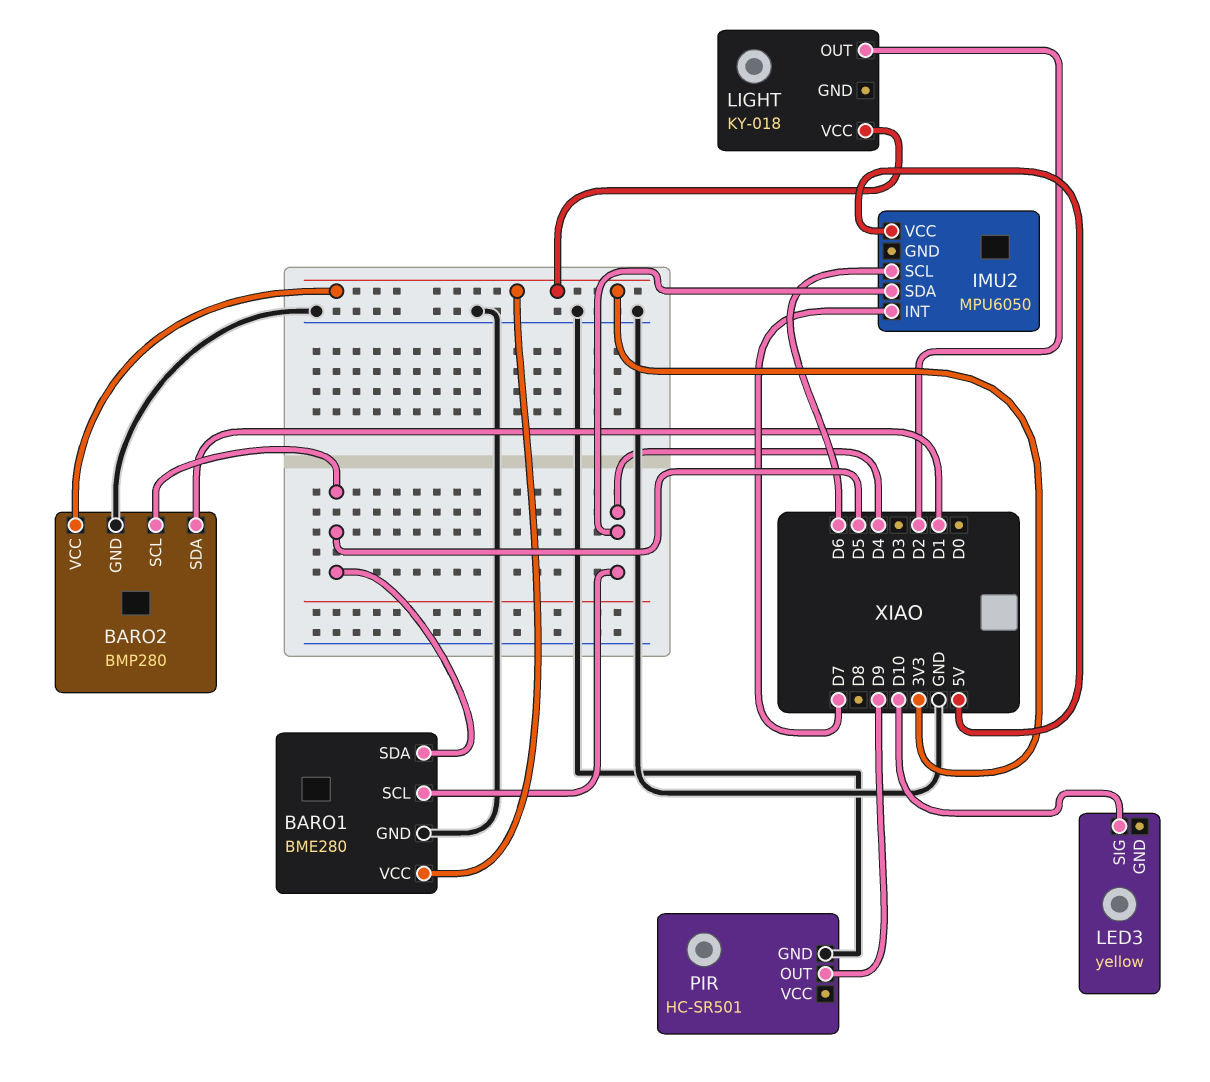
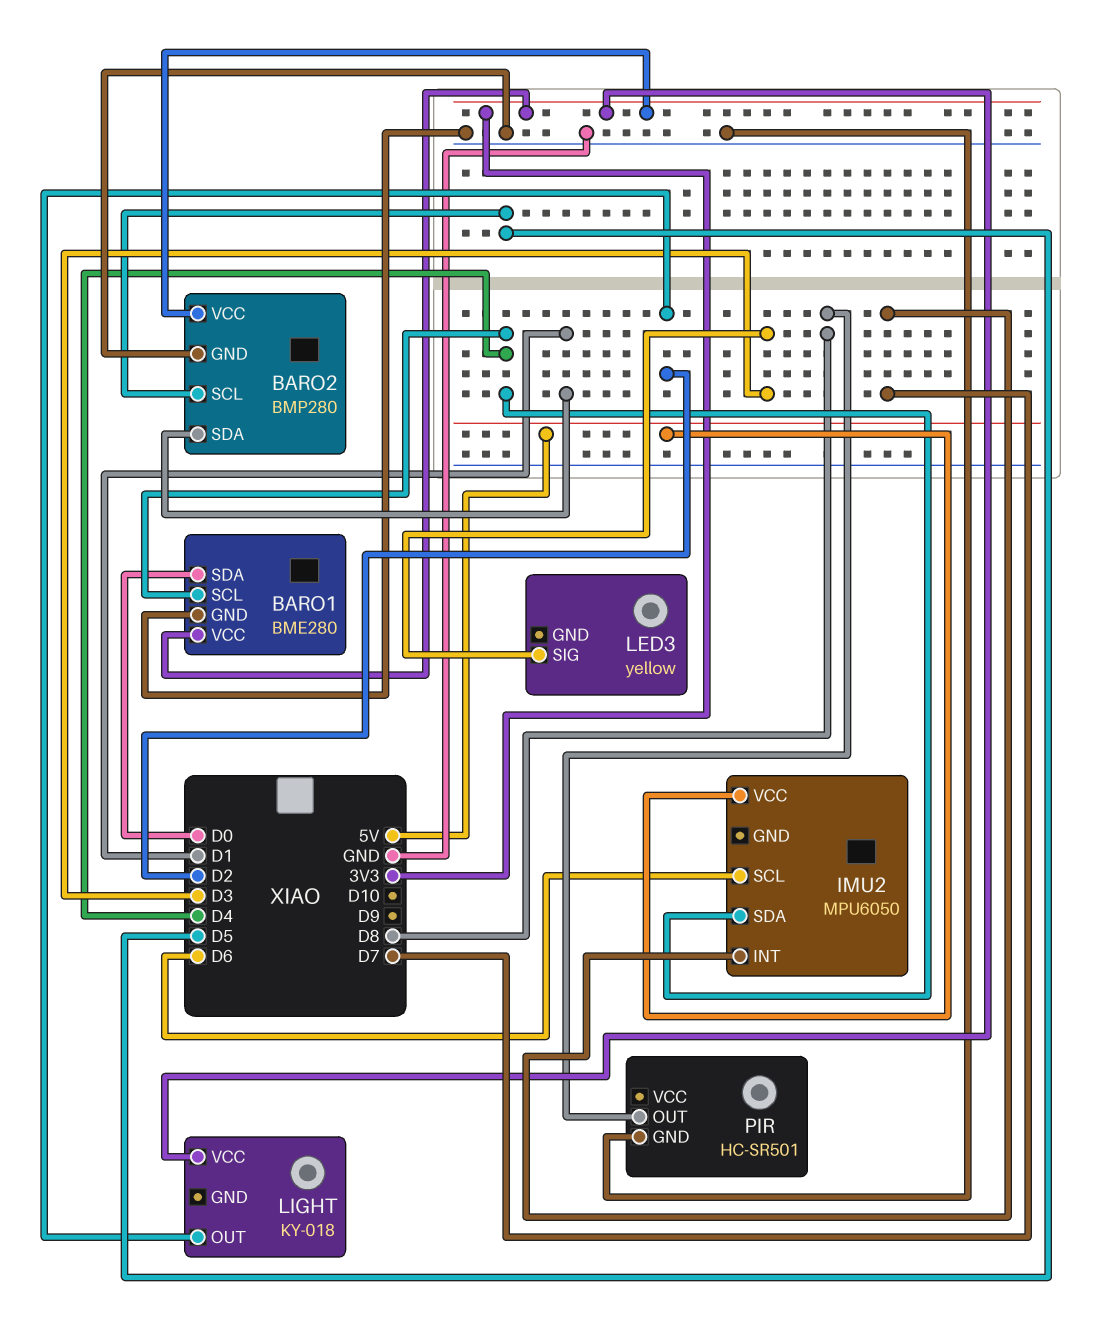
BARO1 pin SDA: D5 -> D0
LED3 pin SIG: D10 -> D3
PIR pin OUT: D9 -> D8

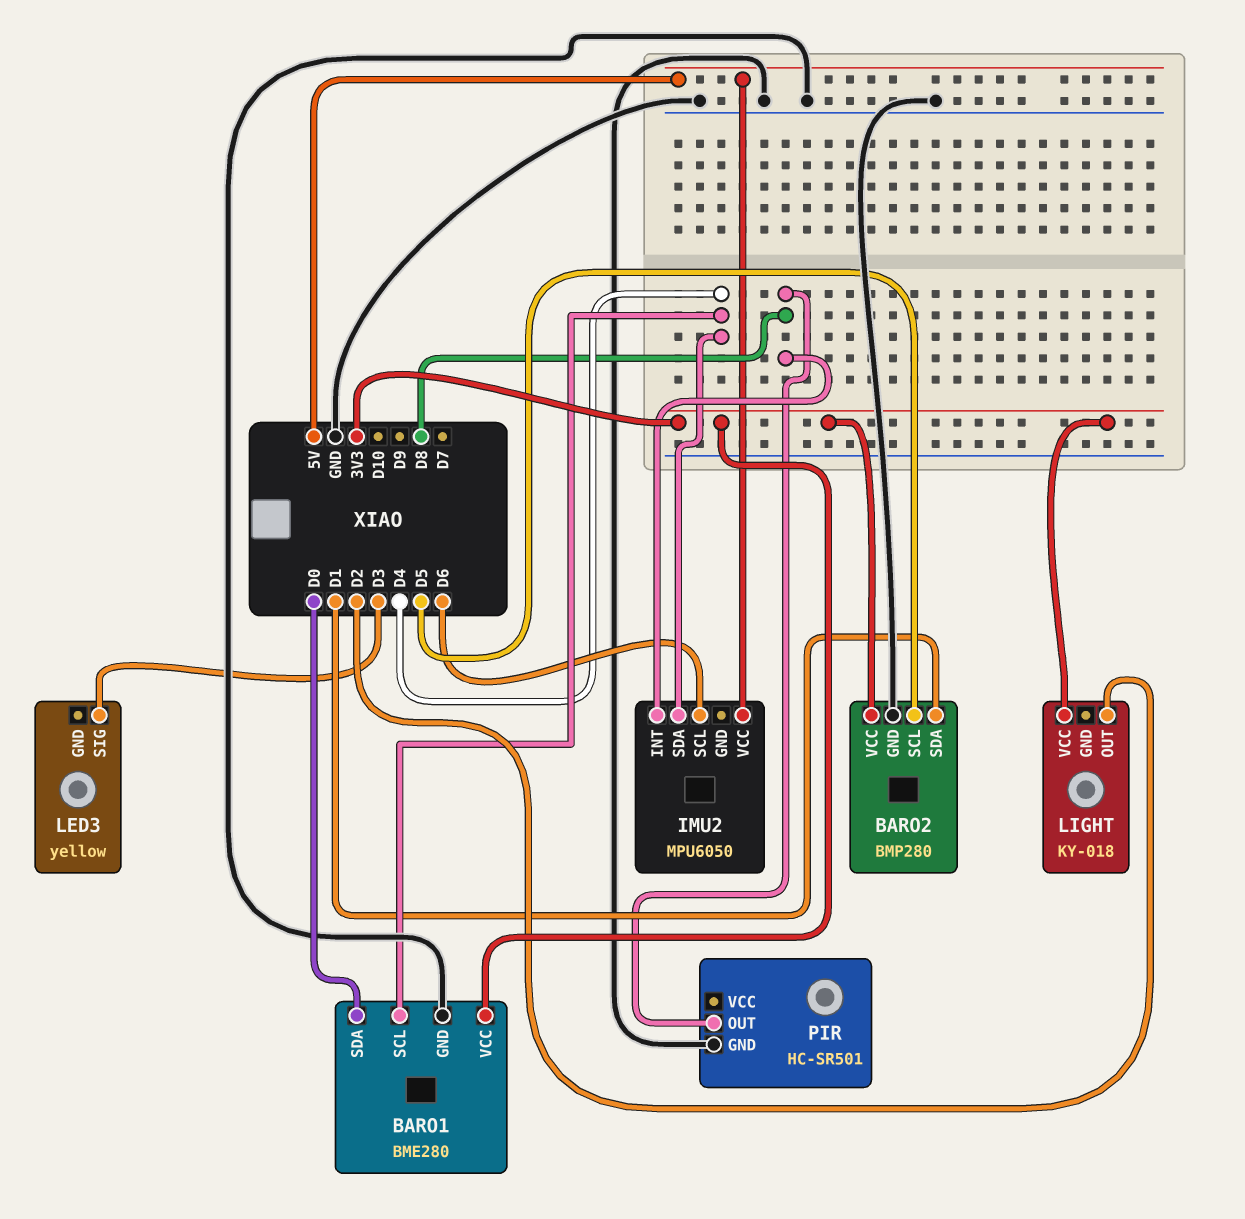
IMU2 pin INT: D7 -> D8

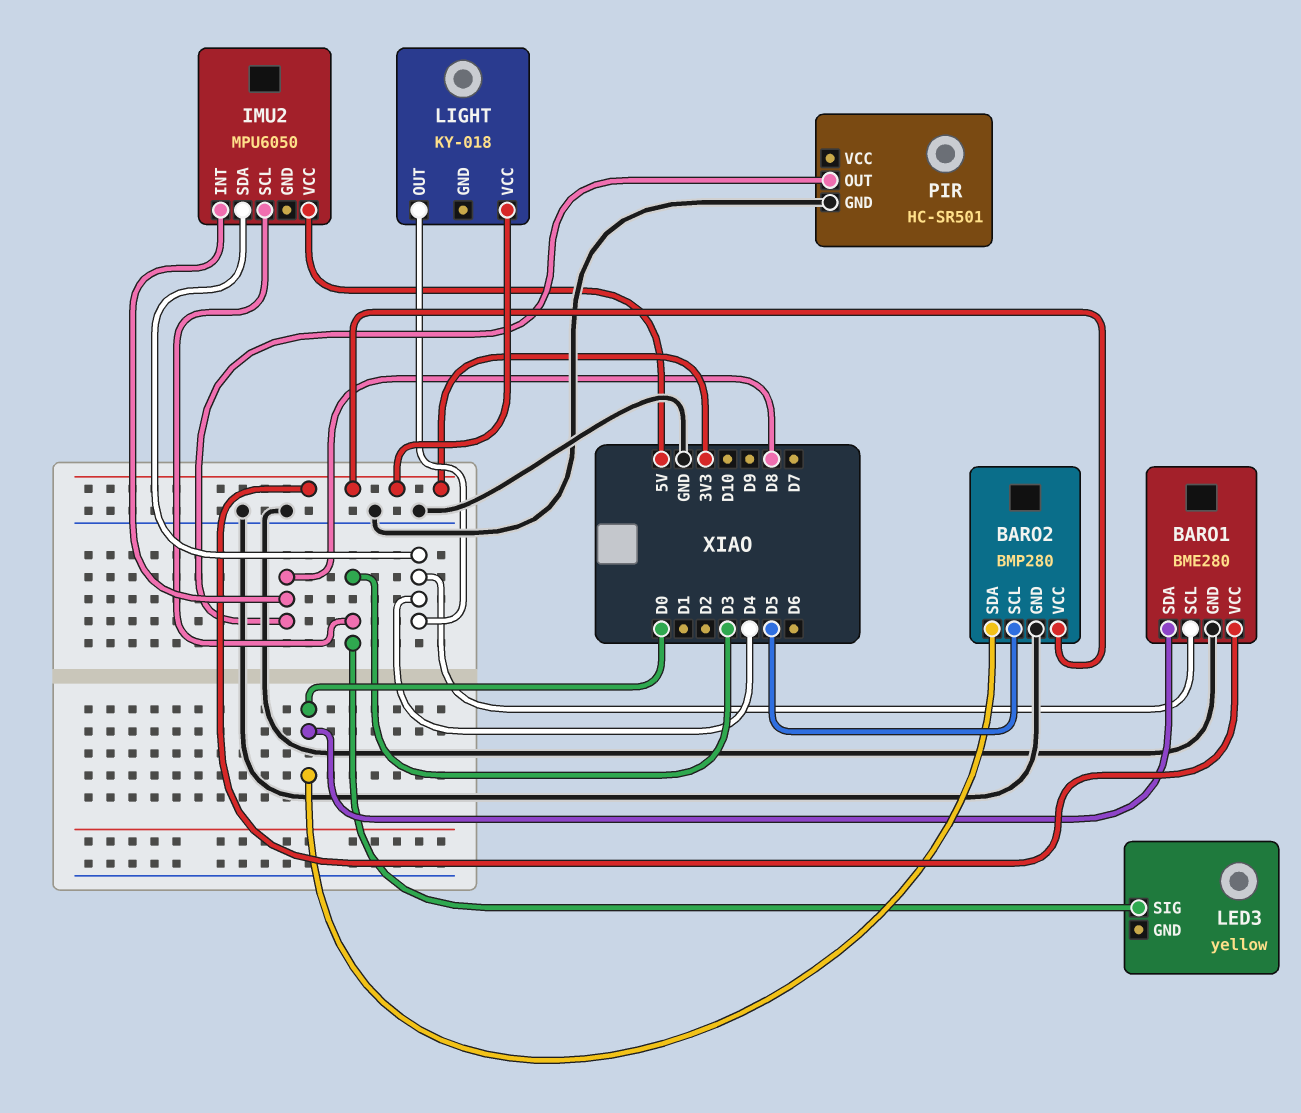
BARO2 pin SDA: D1 -> D0
IMU2 pin SCL: D6 -> D3
LIGHT pin OUT: D2 -> D4

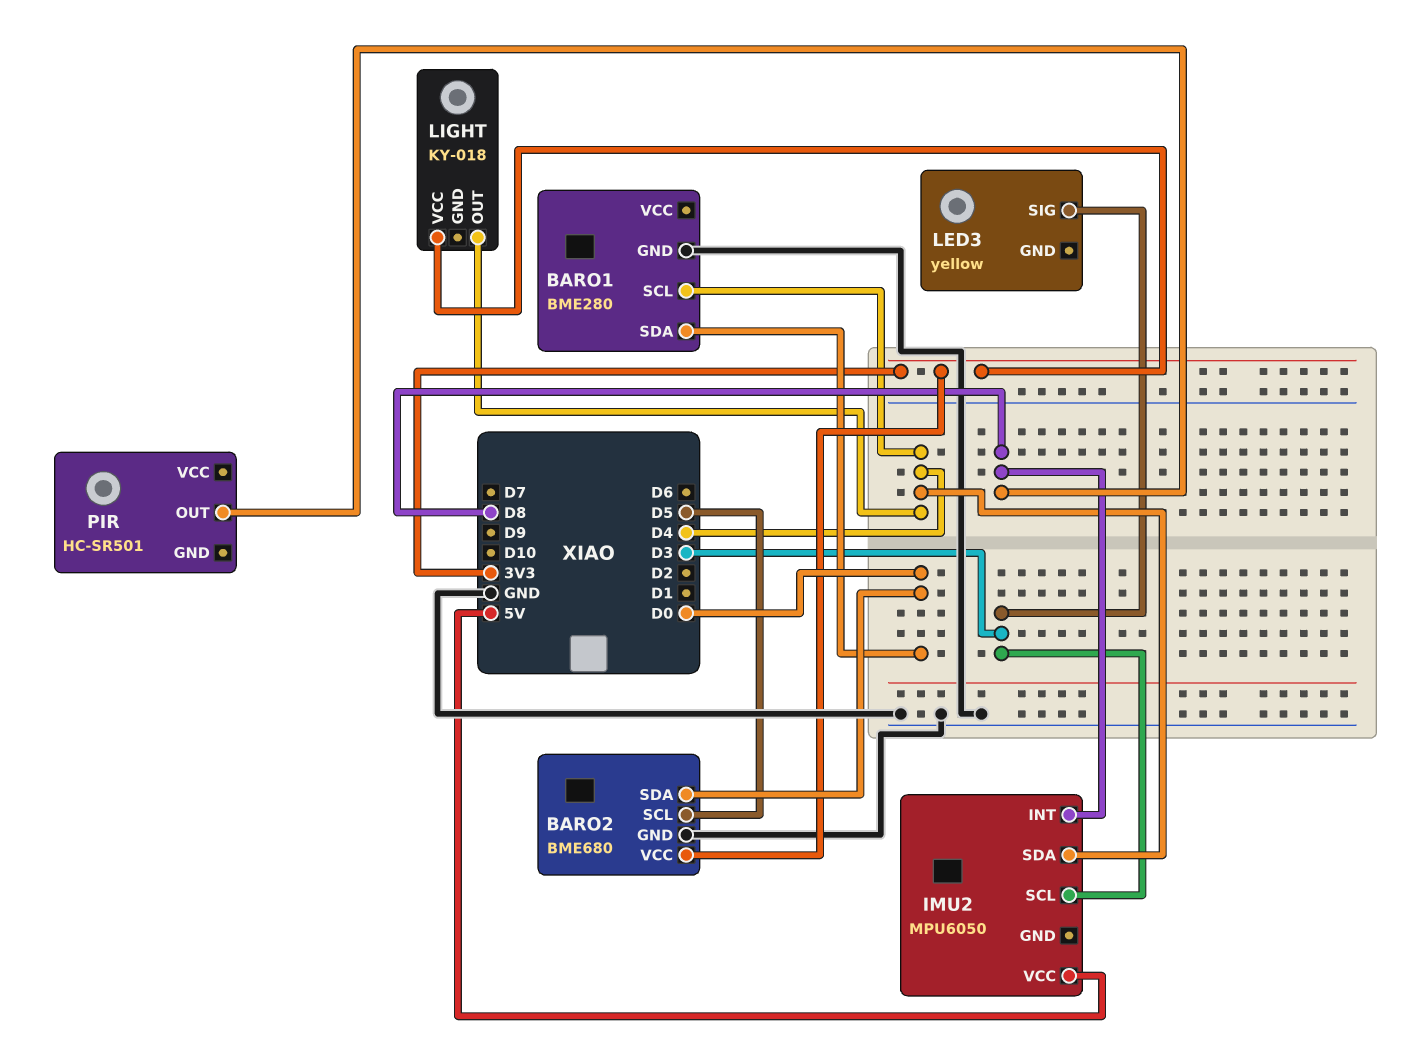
BARO1 pin VCC: 3V3 -> none
BARO2: BMP280 -> BME680
PIR pin GND: GND -> none

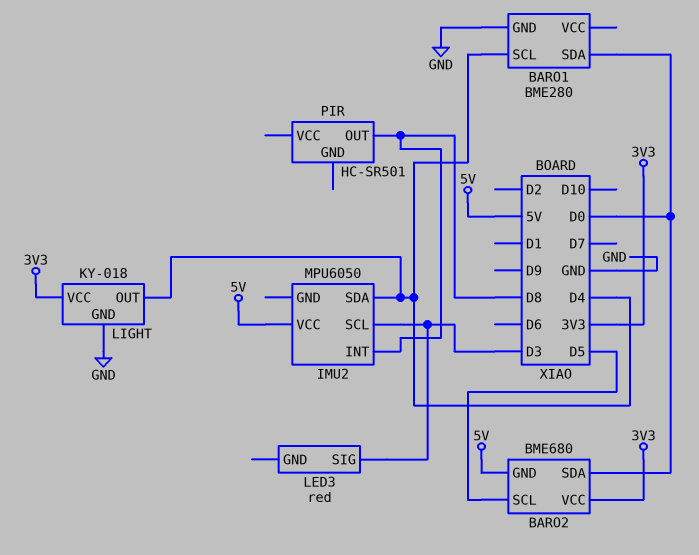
BARO2 pin GND: GND -> 5V
LED3: yellow -> red
LIGHT pin GND: none -> GND

